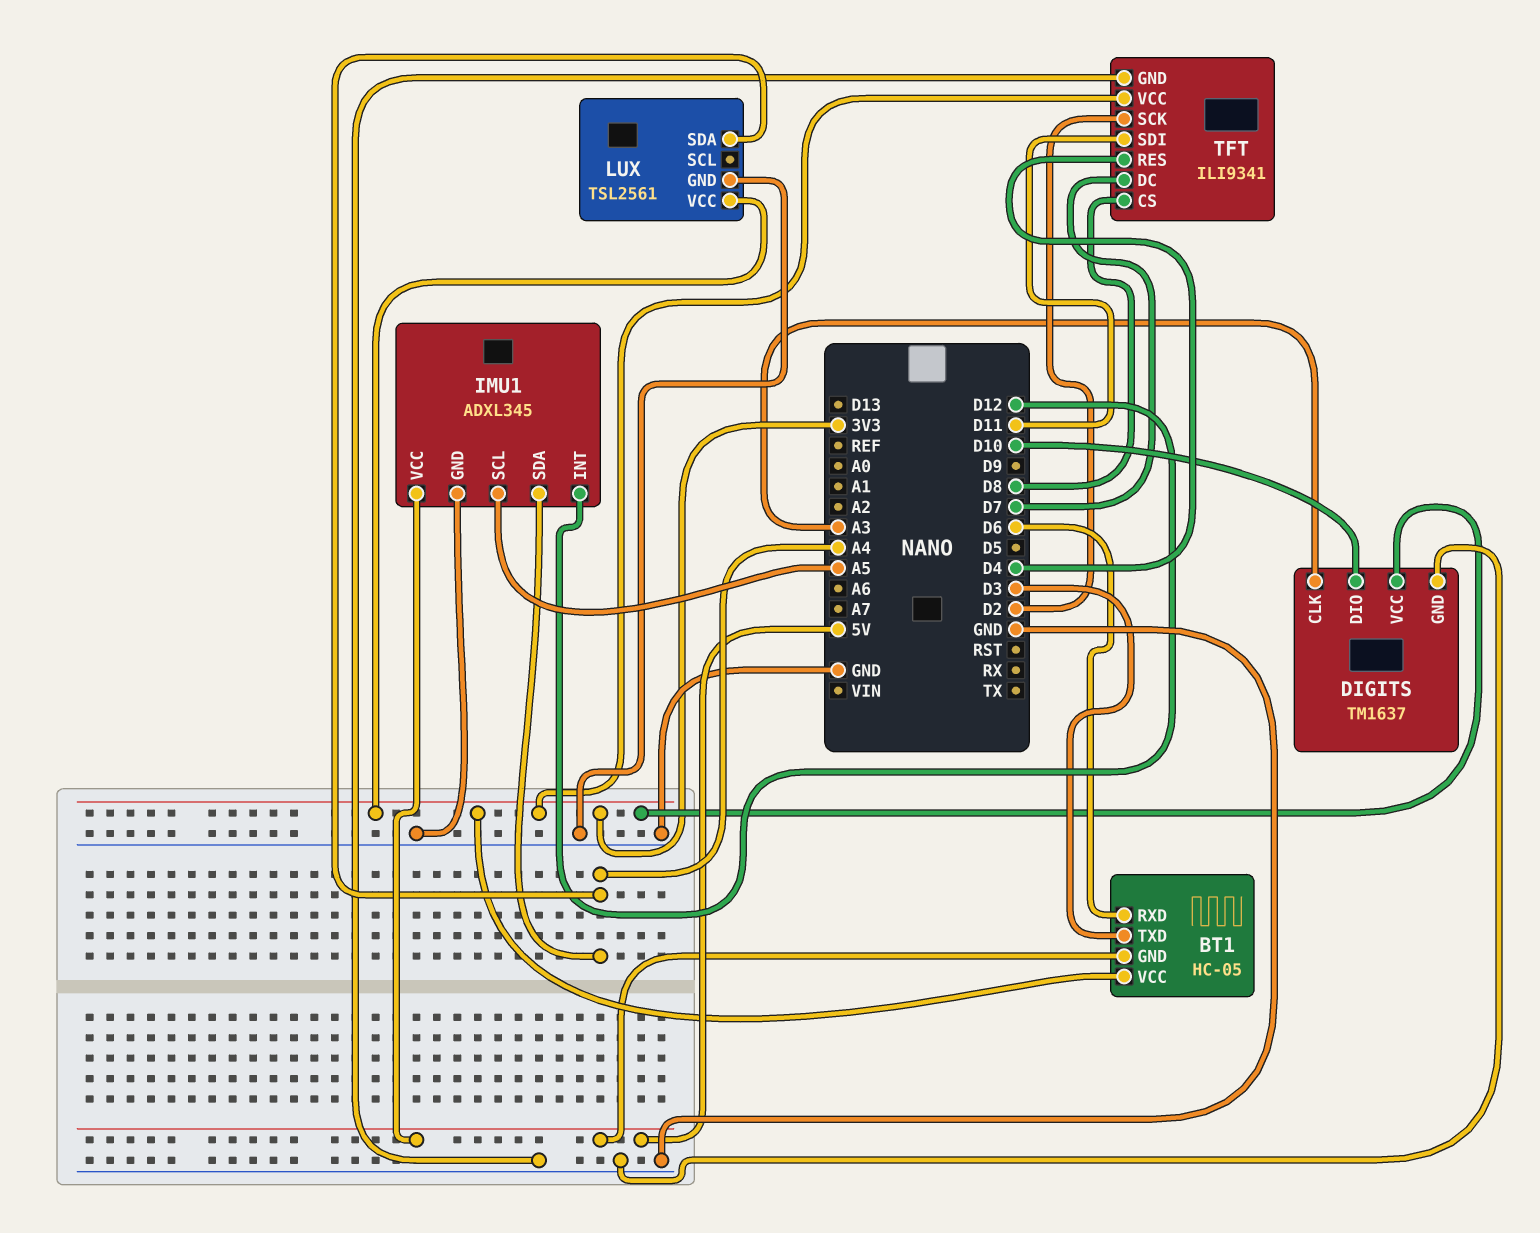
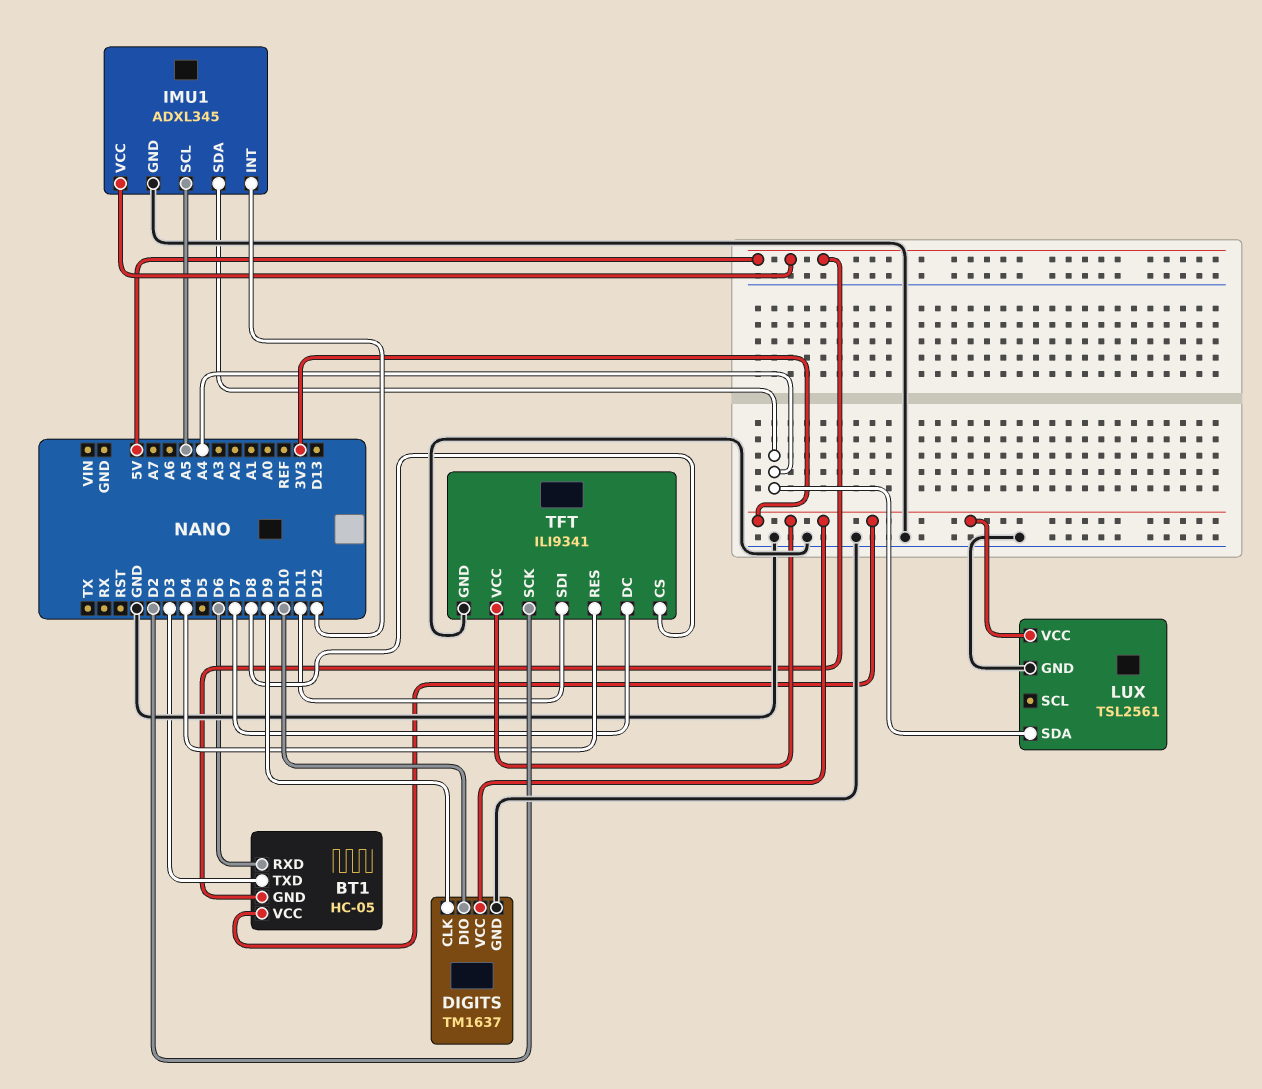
DIGITS pin CLK: A3 -> D9

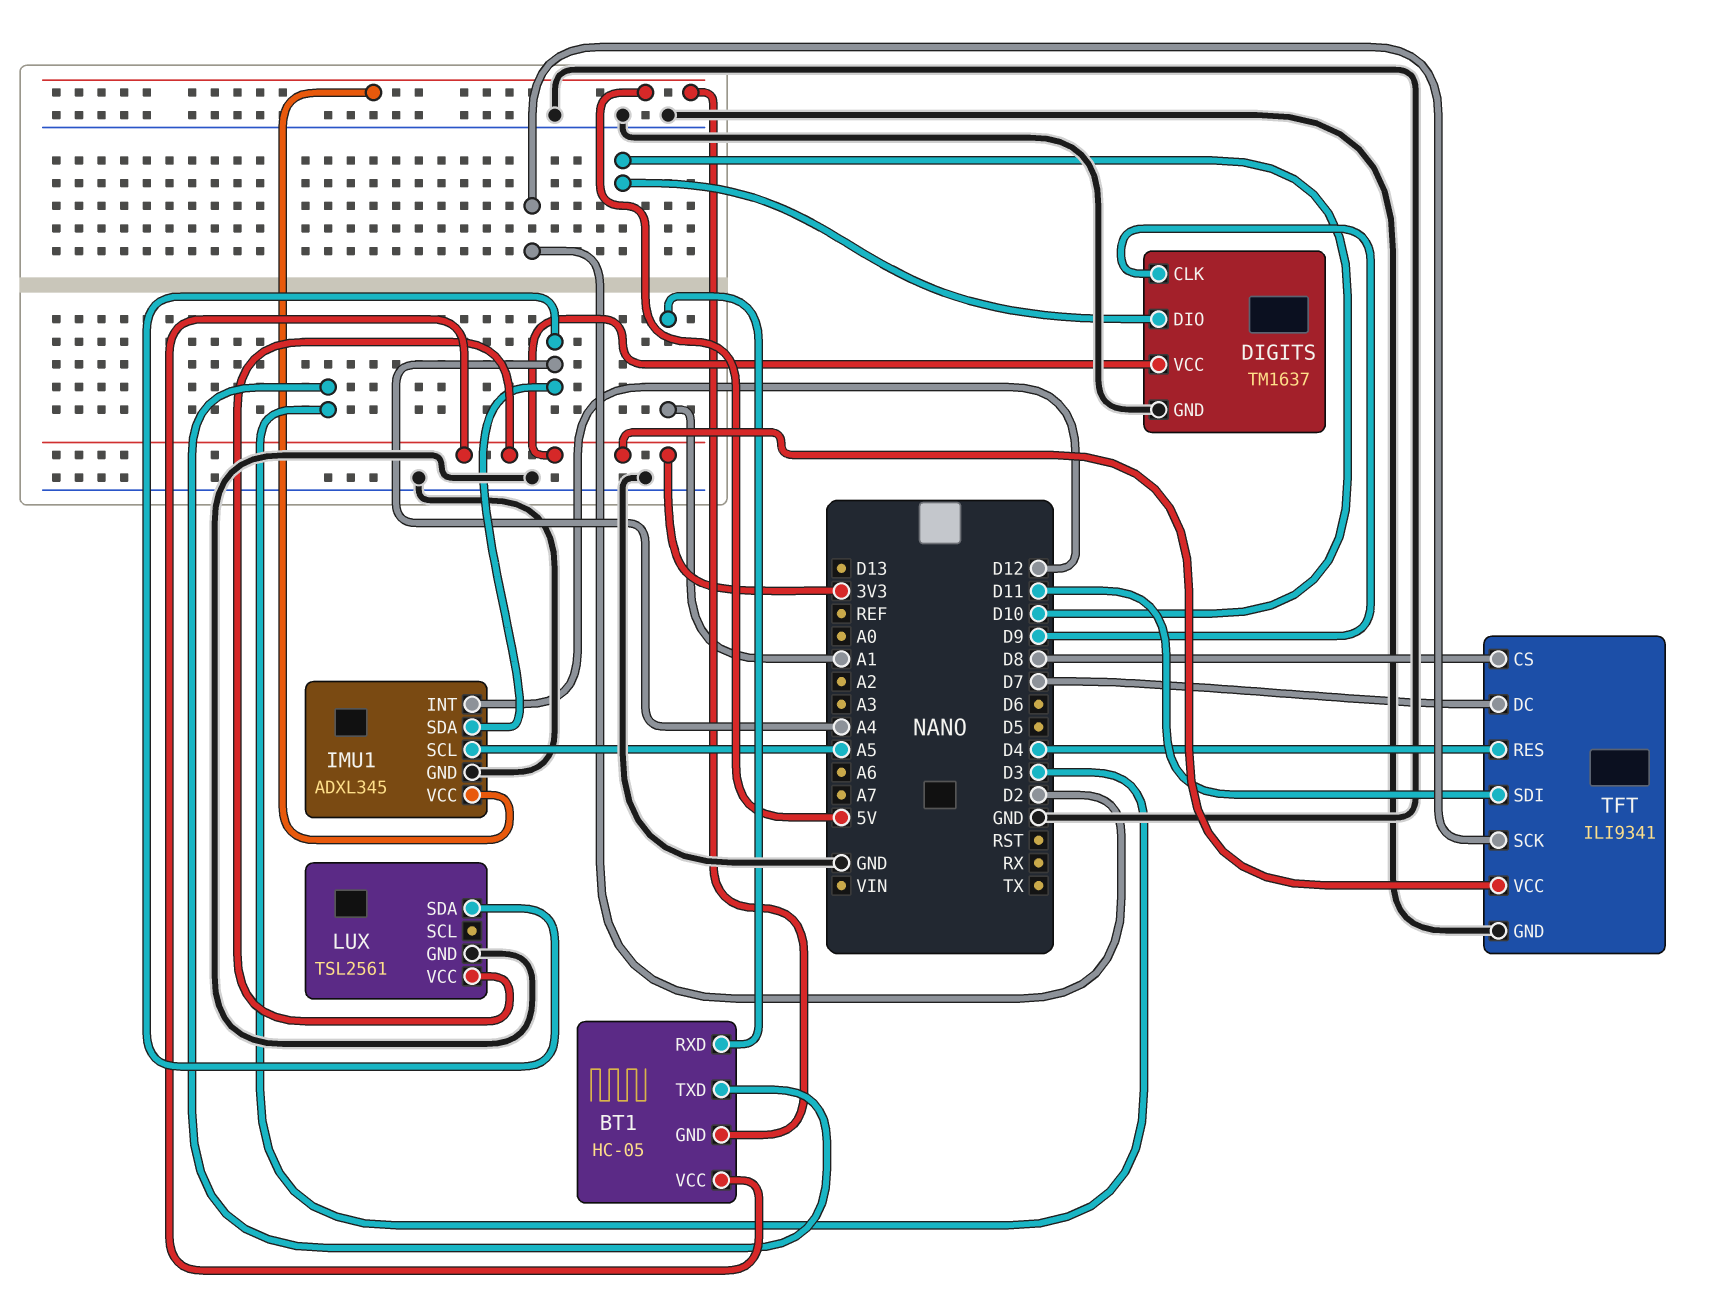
BT1 pin RXD: D6 -> A1

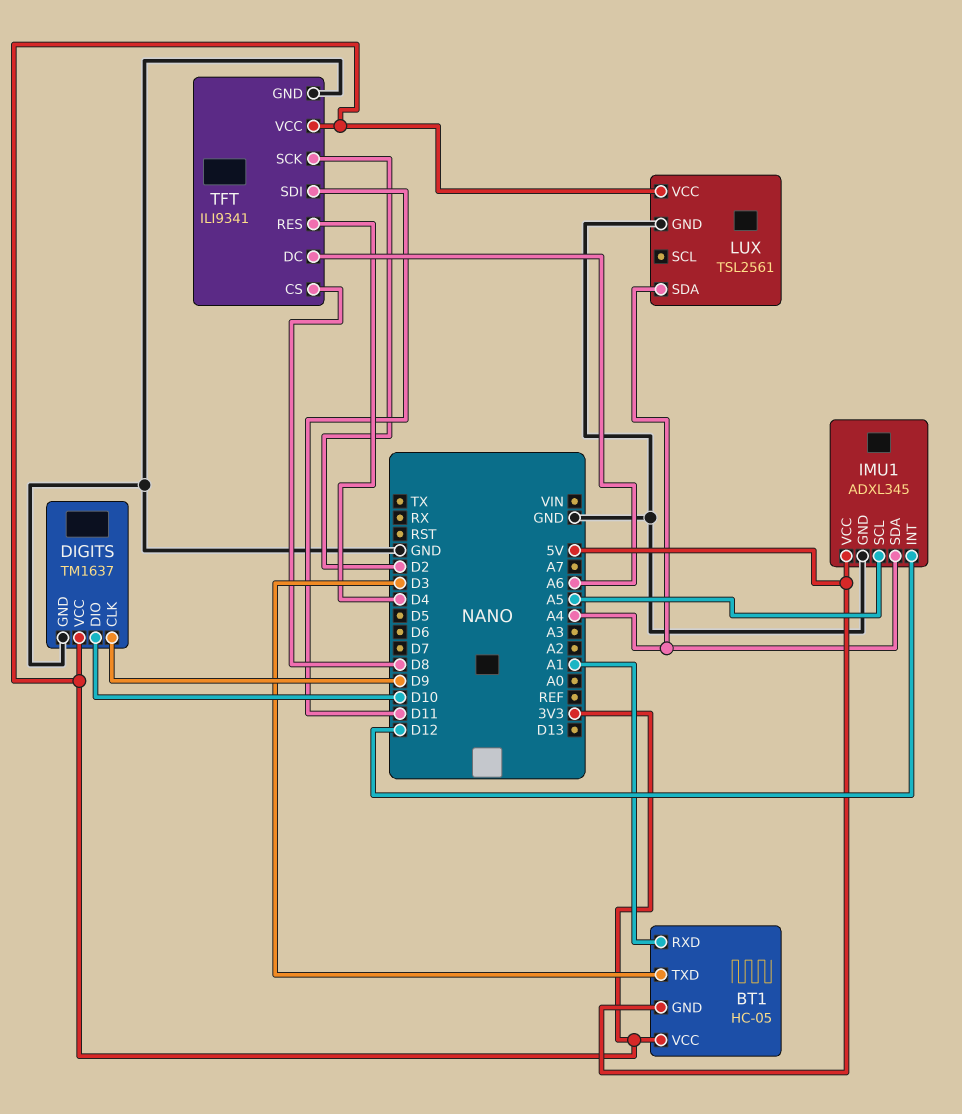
TFT pin DC: D7 -> A6

